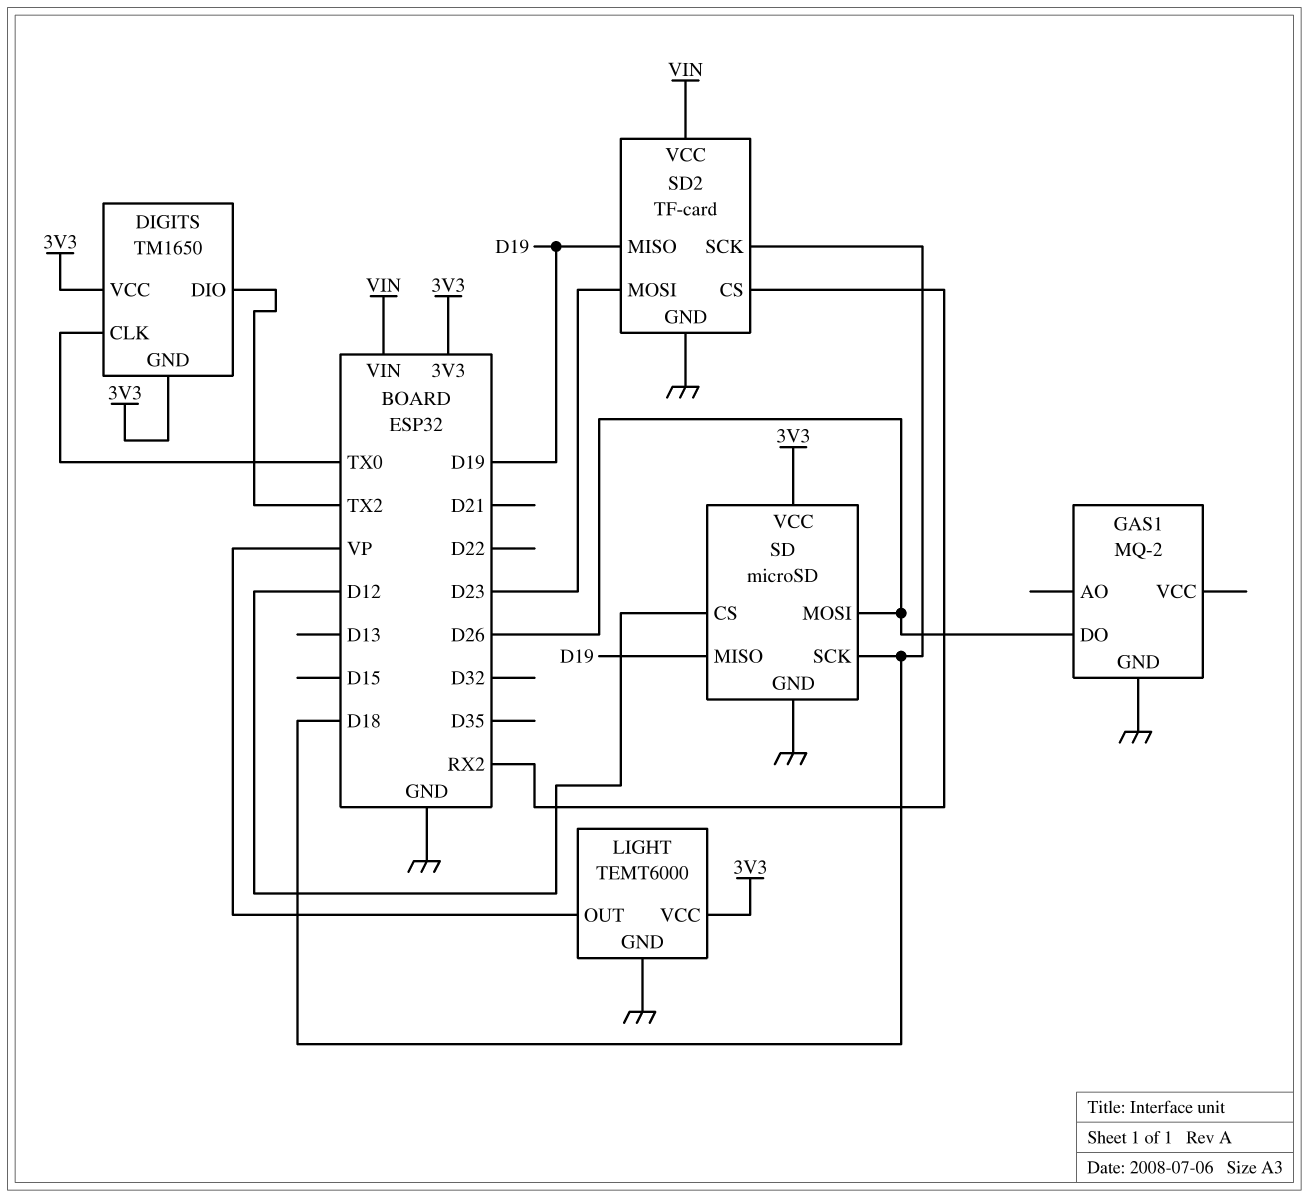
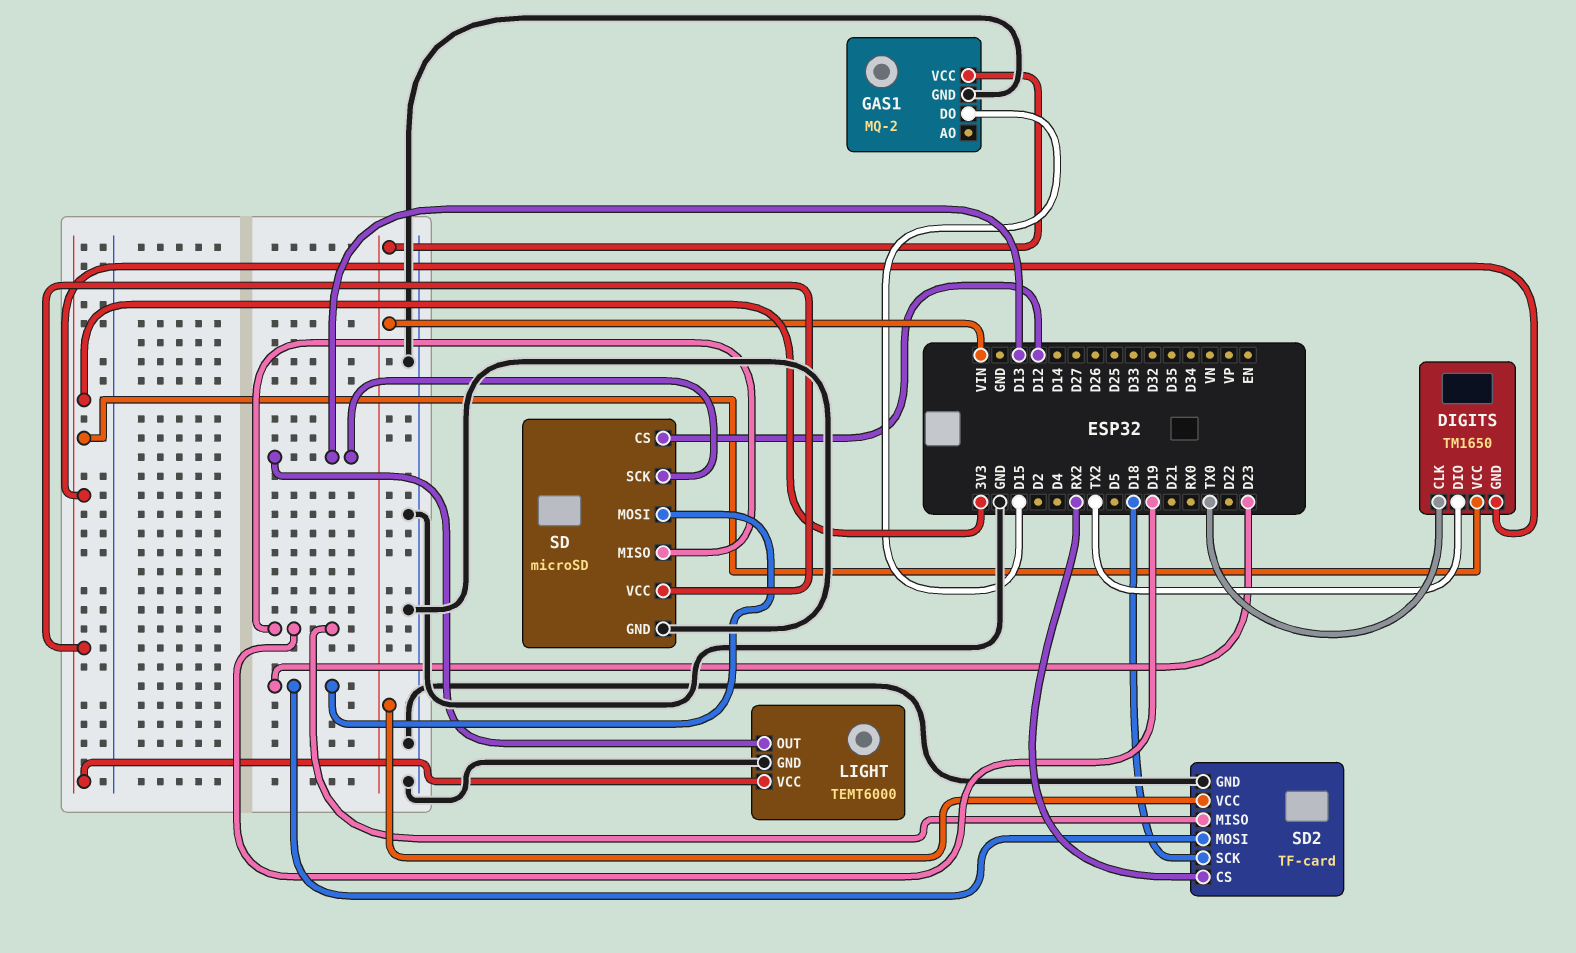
GAS1 pin DO: D26 -> D15
GAS1 pin VCC: none -> VIN
LIGHT pin OUT: VP -> D13
SD pin MOSI: D26 -> D23
SD pin SCK: D18 -> D13

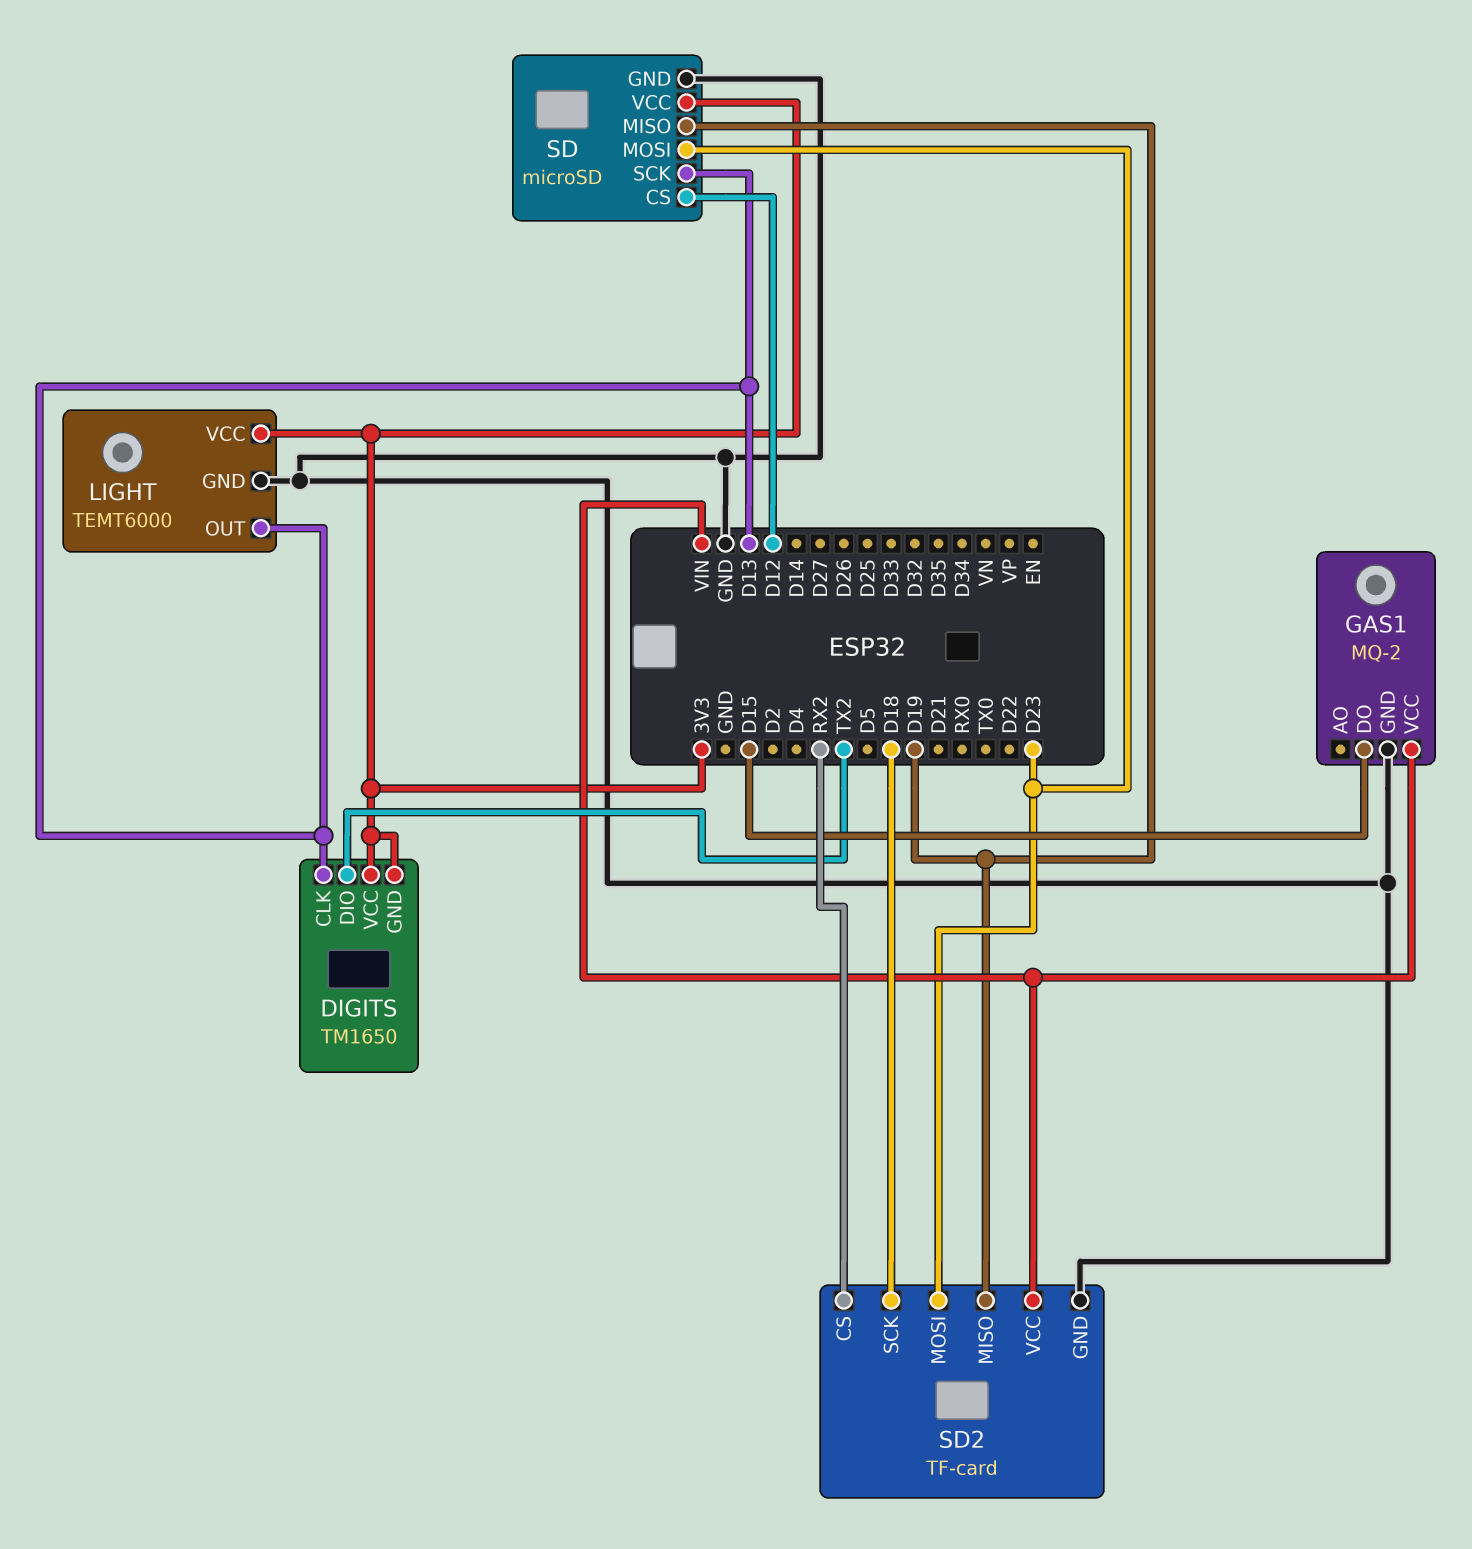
DIGITS pin CLK: TX0 -> D13

